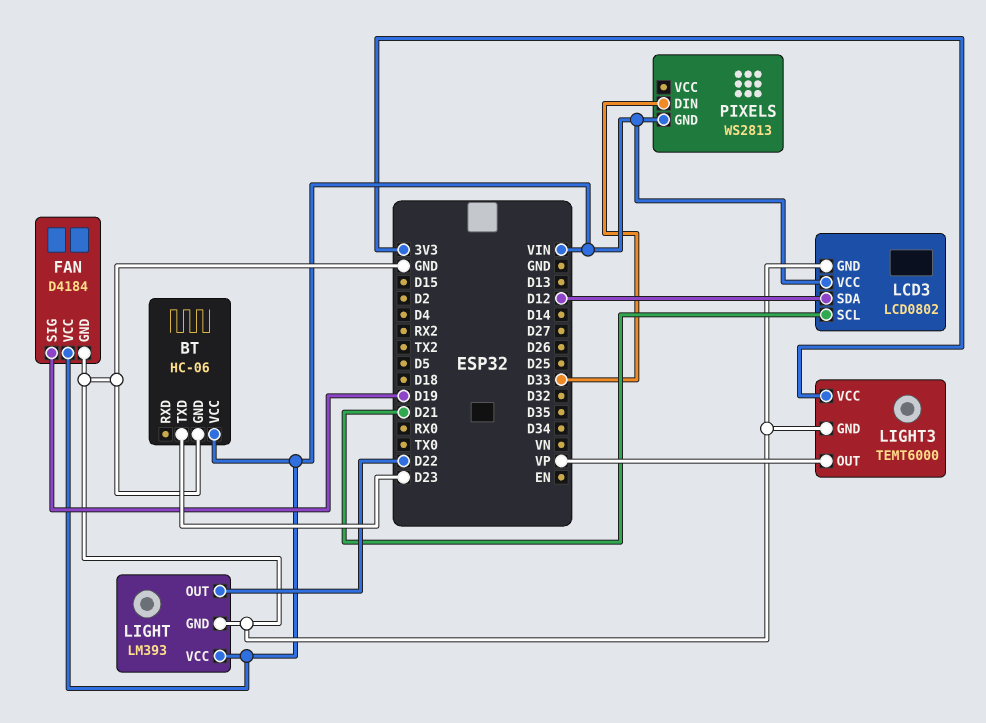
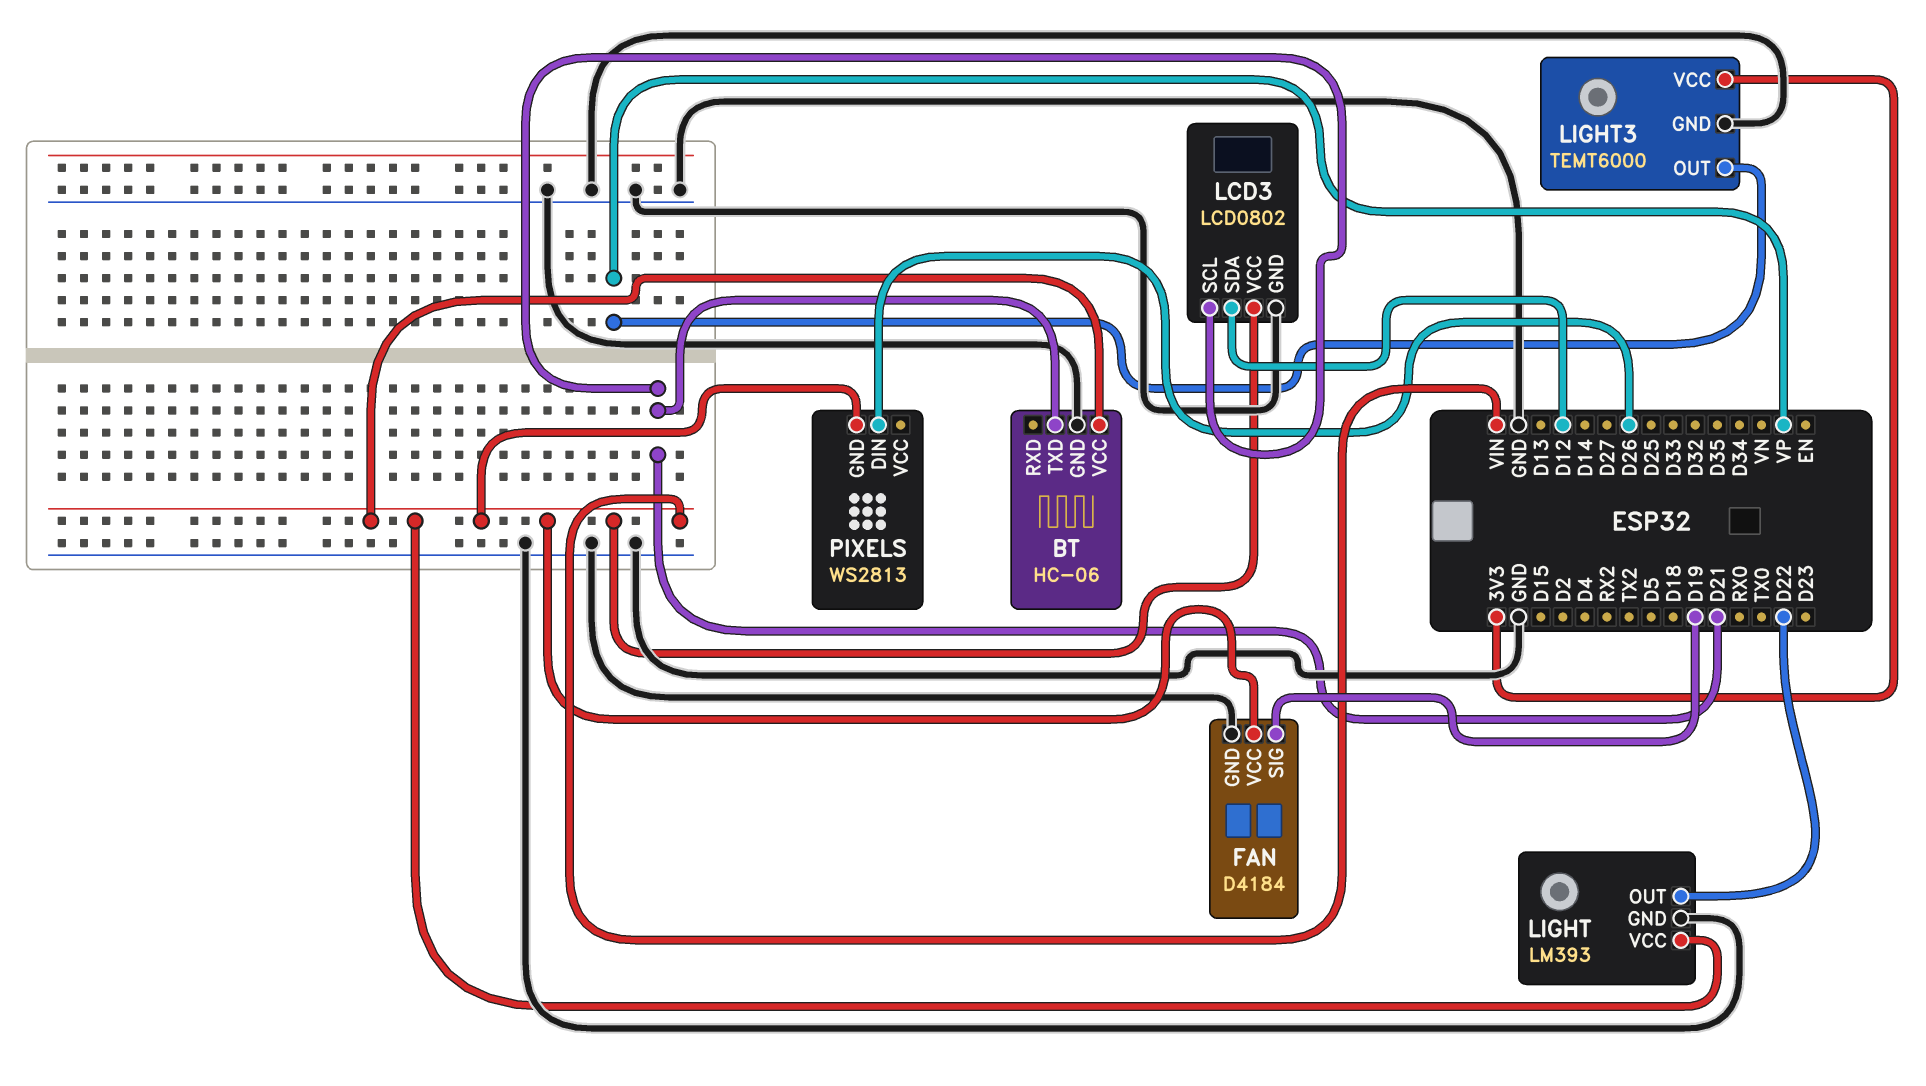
BT pin TXD: D23 -> D21
PIXELS pin DIN: D33 -> D26

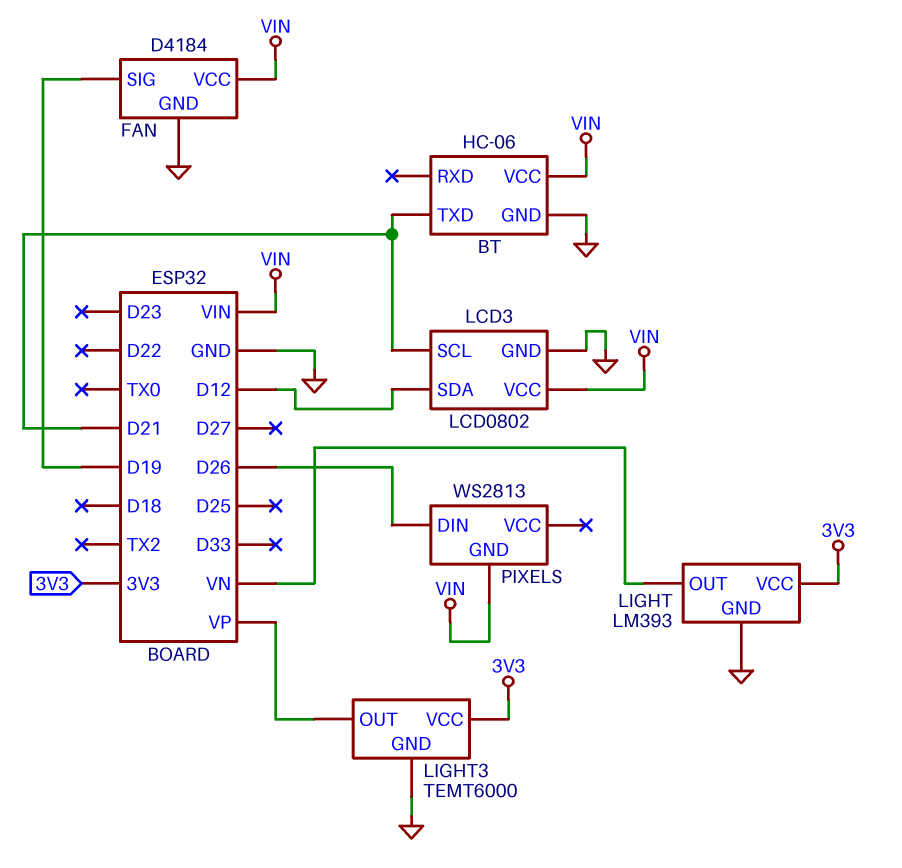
LIGHT pin OUT: D22 -> VN
LIGHT pin VCC: VIN -> 3V3

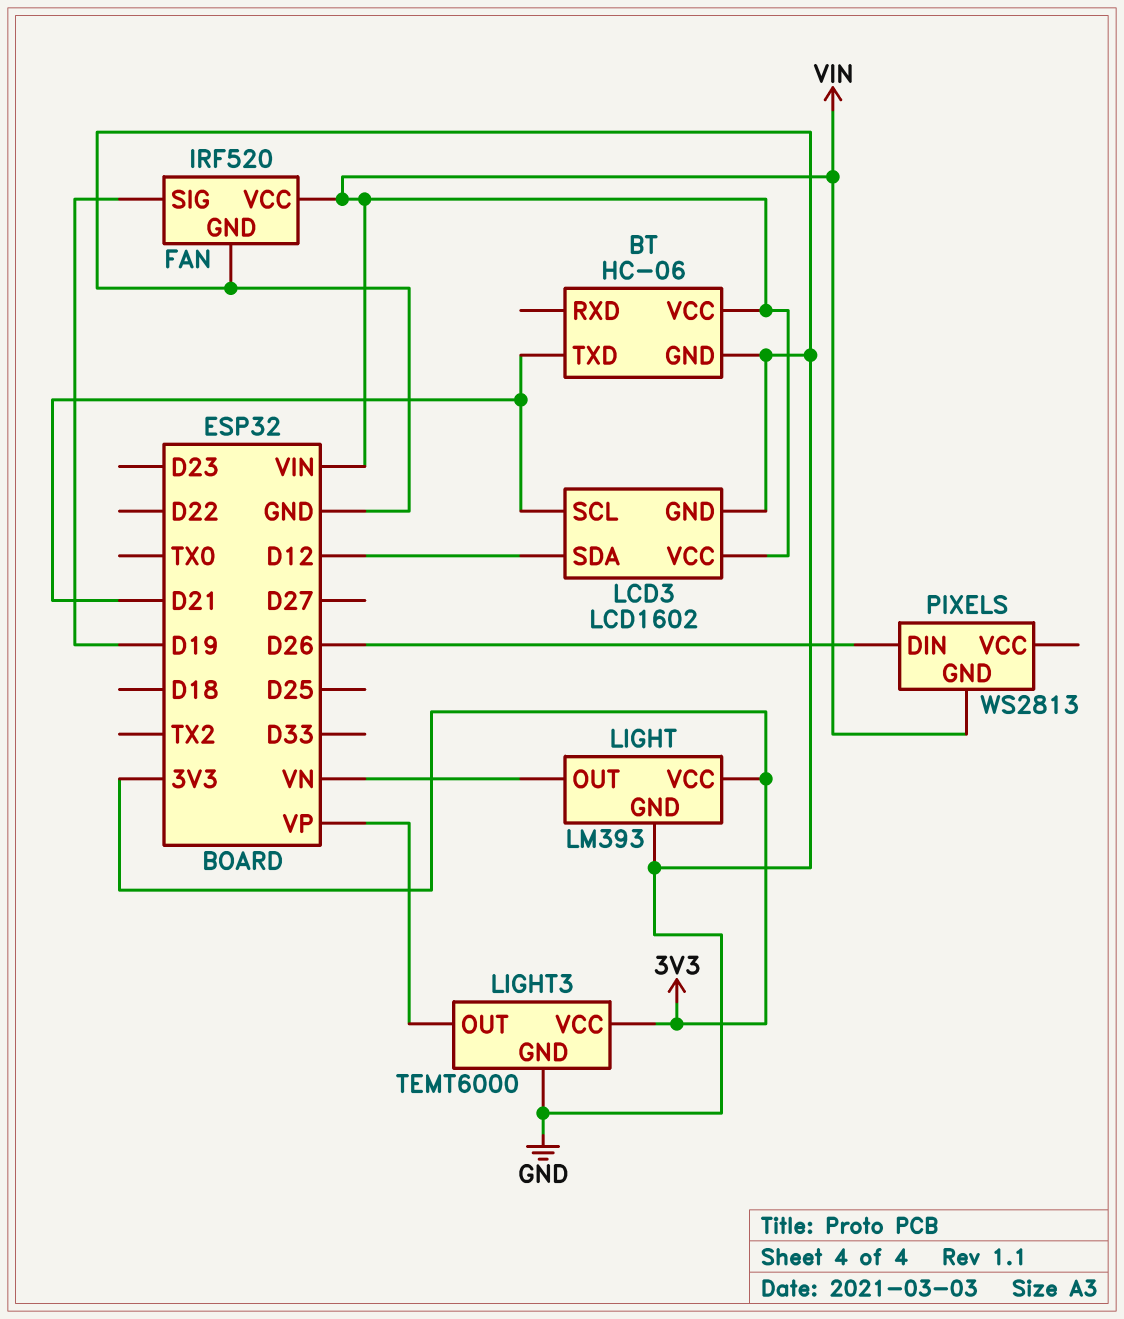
FAN: D4184 -> IRF520
LCD3: LCD0802 -> LCD1602

